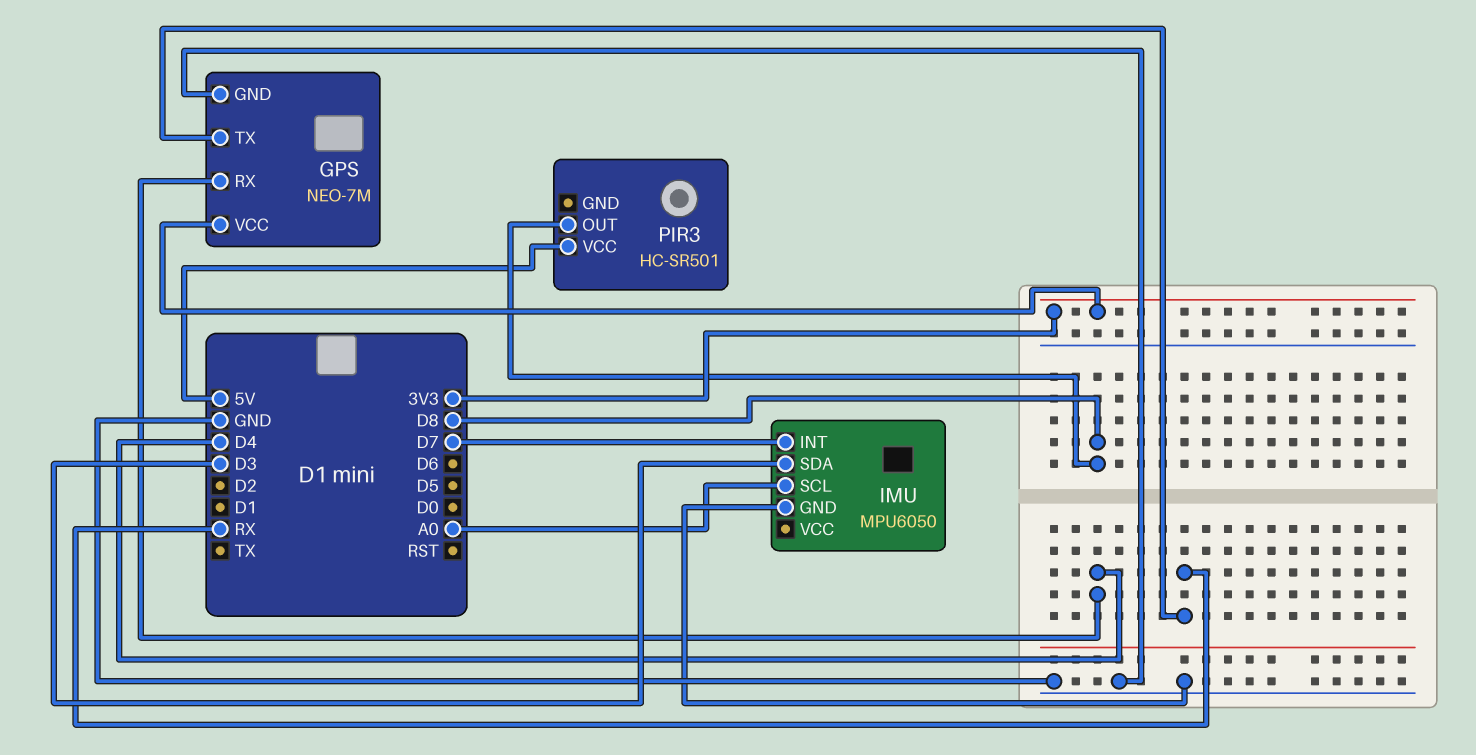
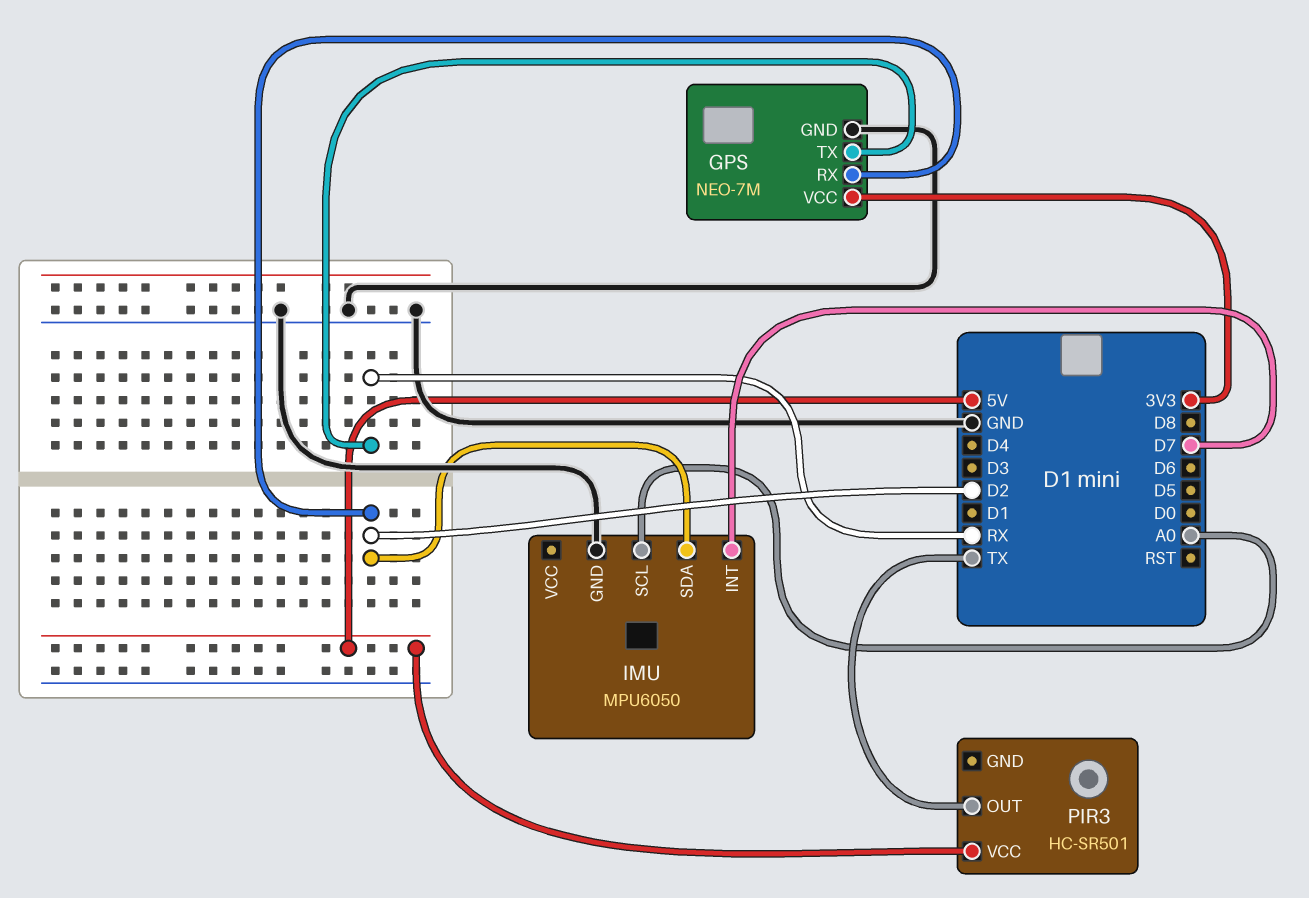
GPS pin RX: D4 -> D2
IMU pin SDA: D3 -> D2
PIR3 pin OUT: D8 -> TX

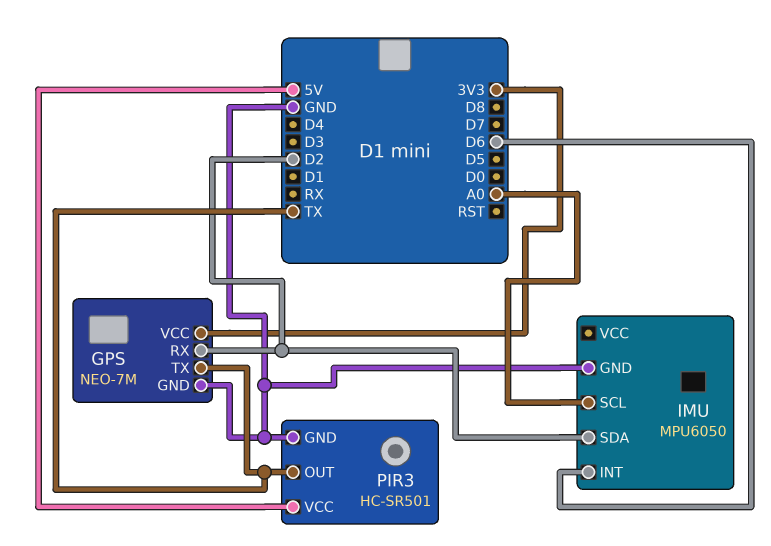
GPS pin TX: RX -> TX
IMU pin INT: D7 -> D6
PIR3 pin GND: none -> GND

